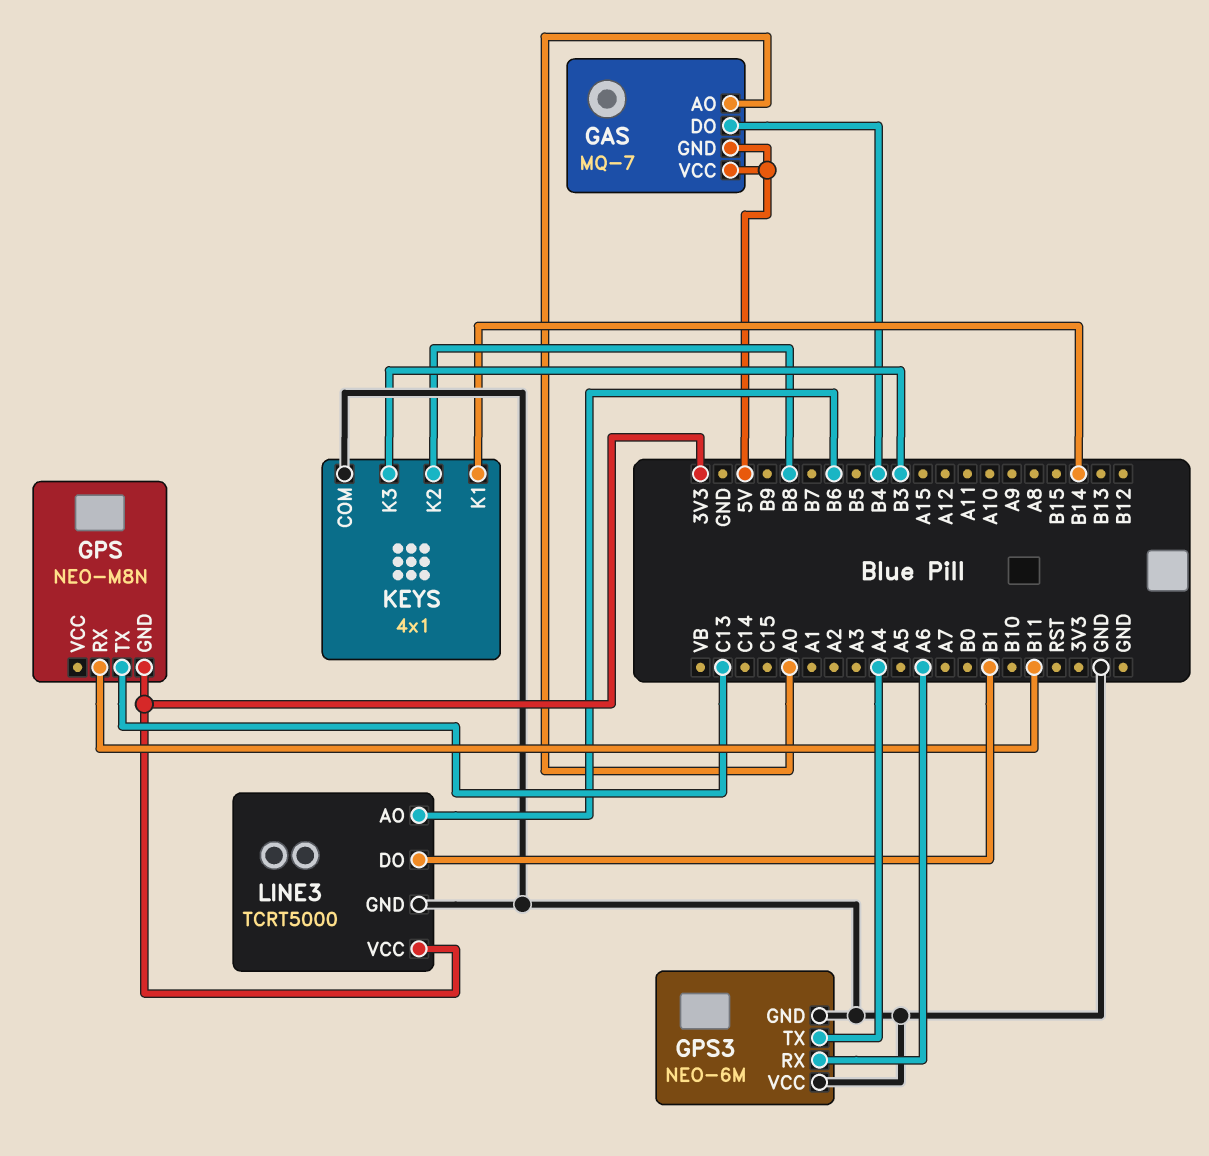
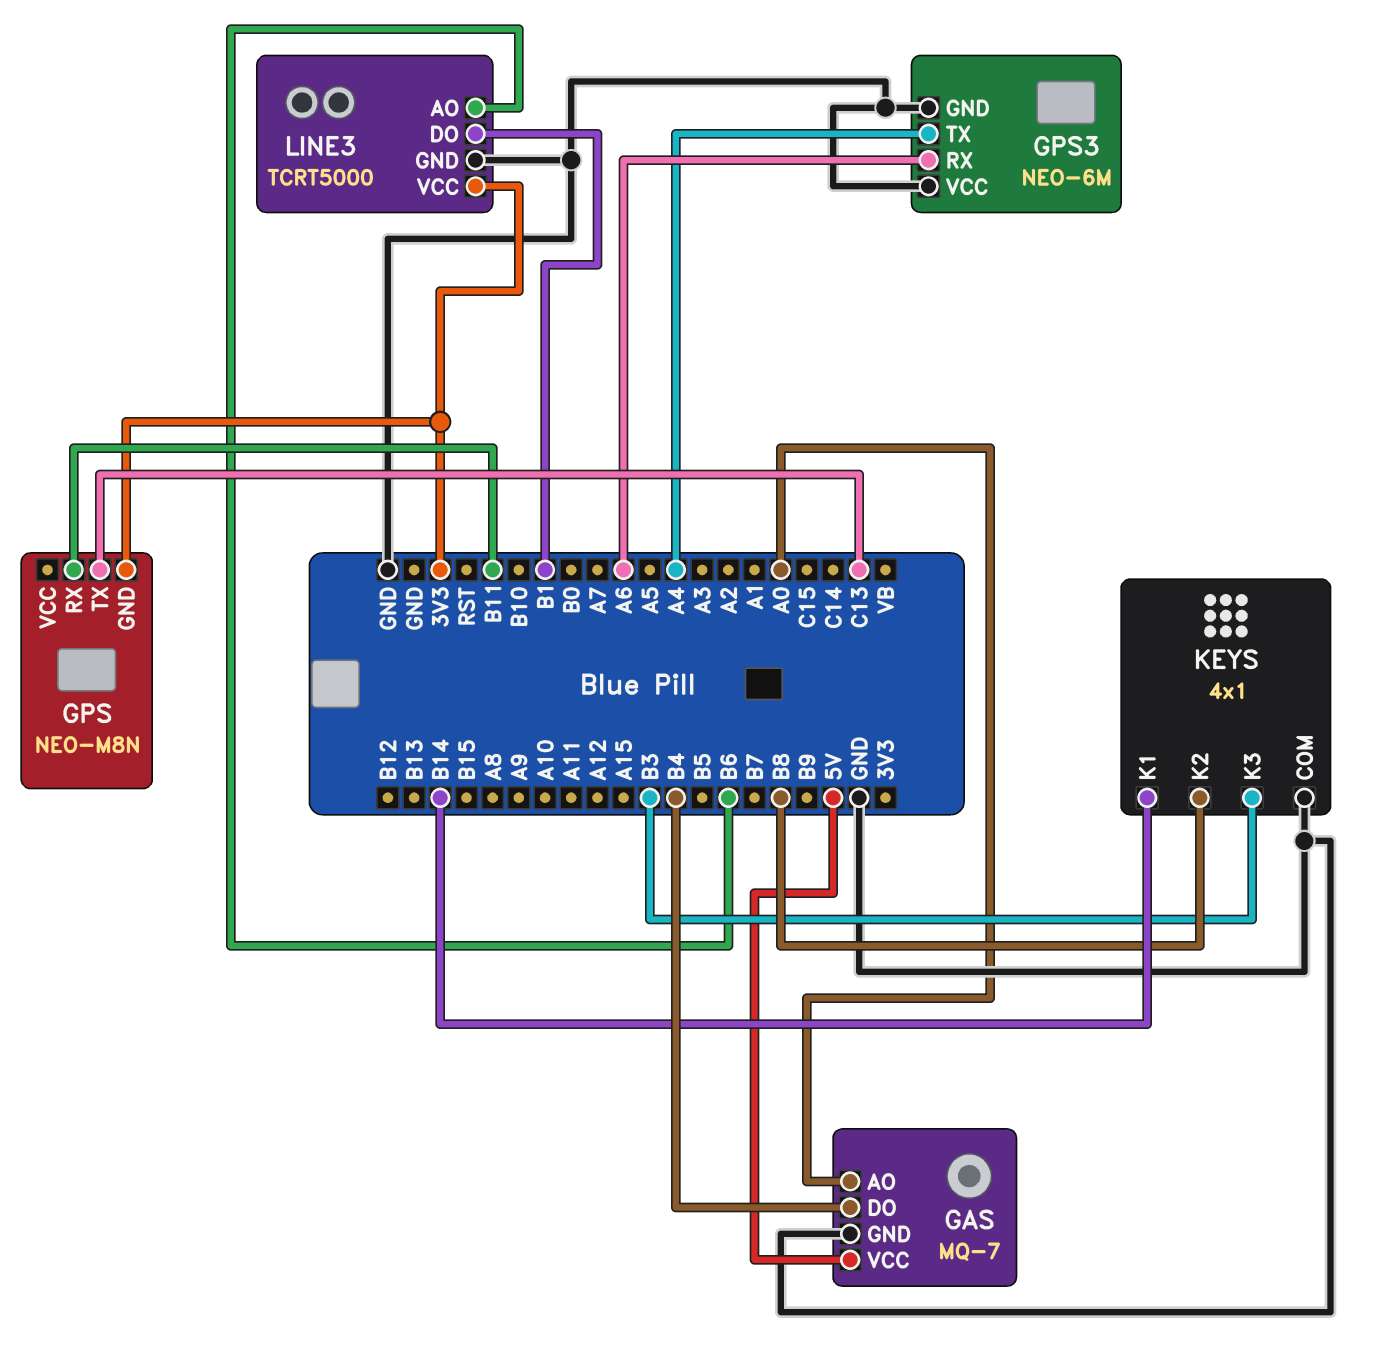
GAS pin GND: 5V -> GND

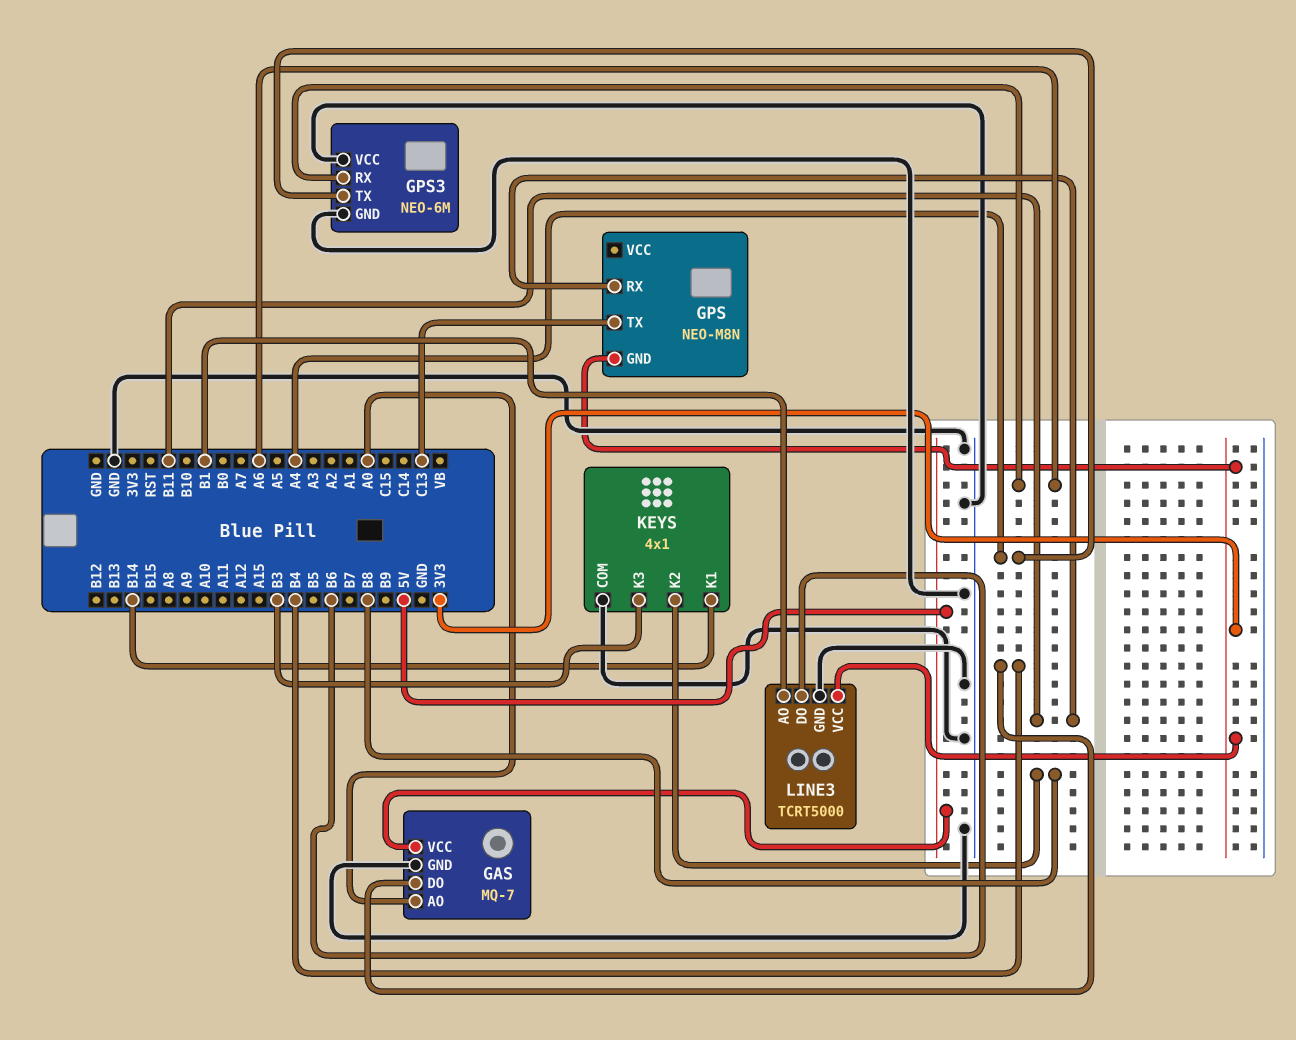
LINE3 pin AO: B6 -> B1
LINE3 pin DO: B1 -> B6

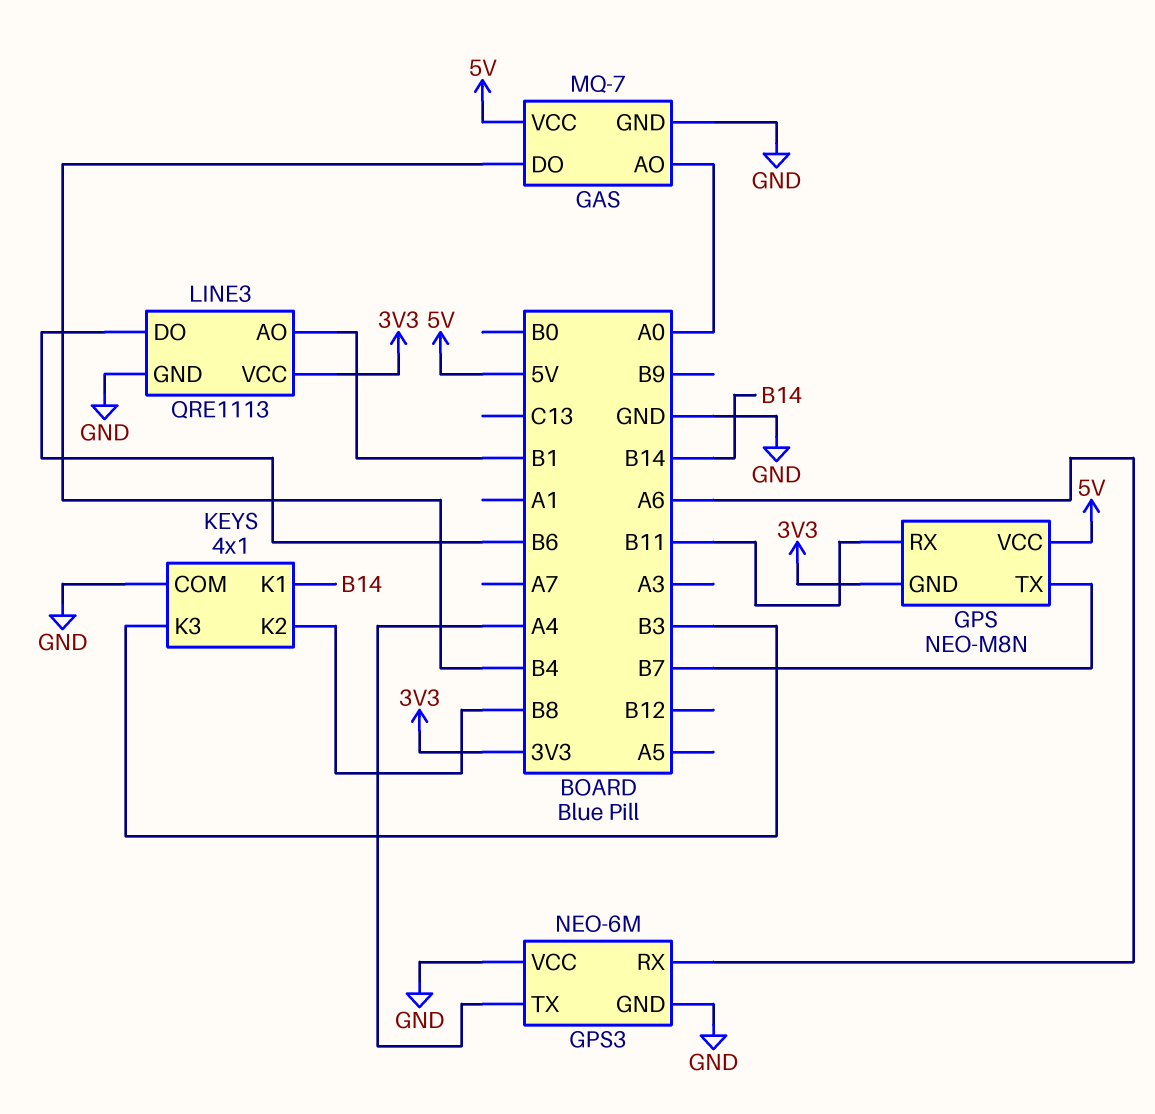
GPS pin TX: C13 -> B7
GPS pin VCC: none -> 5V
LINE3: TCRT5000 -> QRE1113

